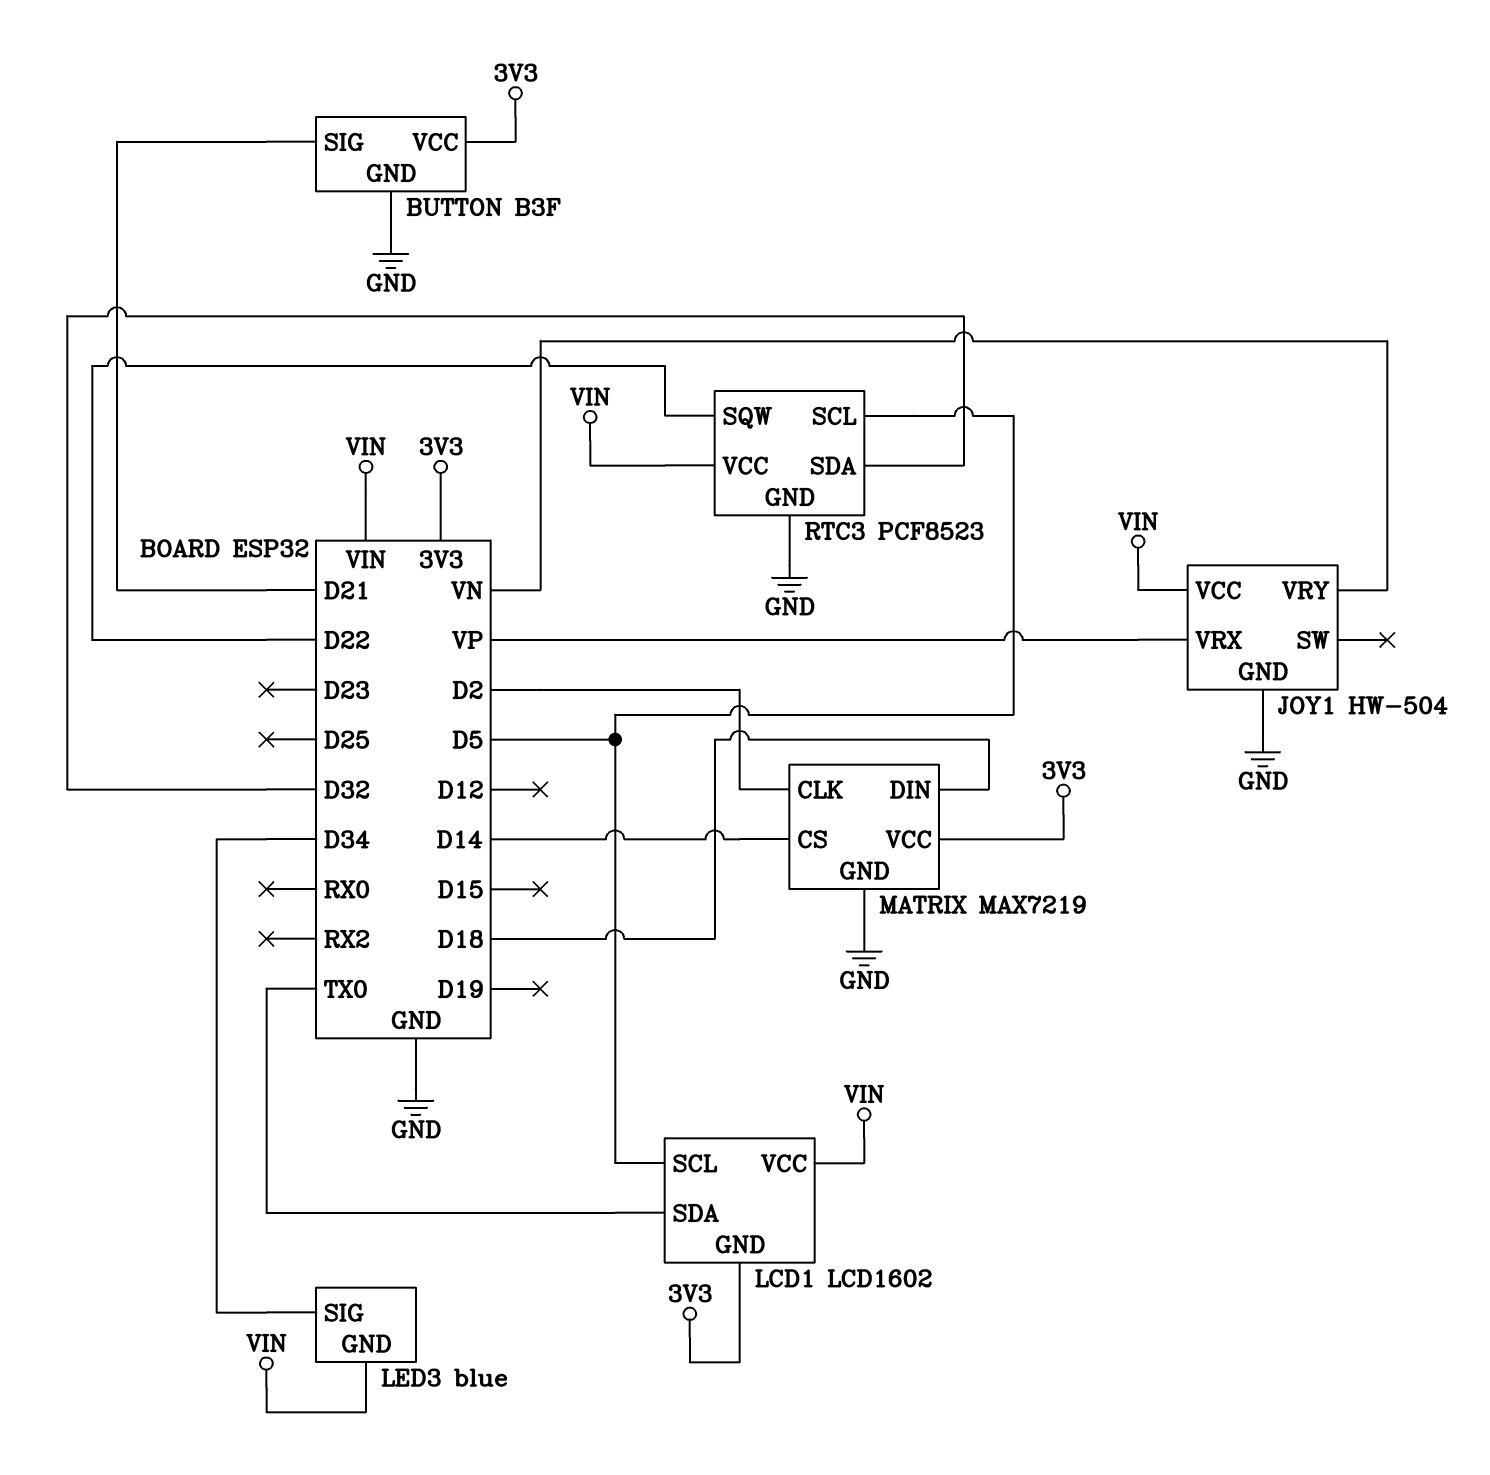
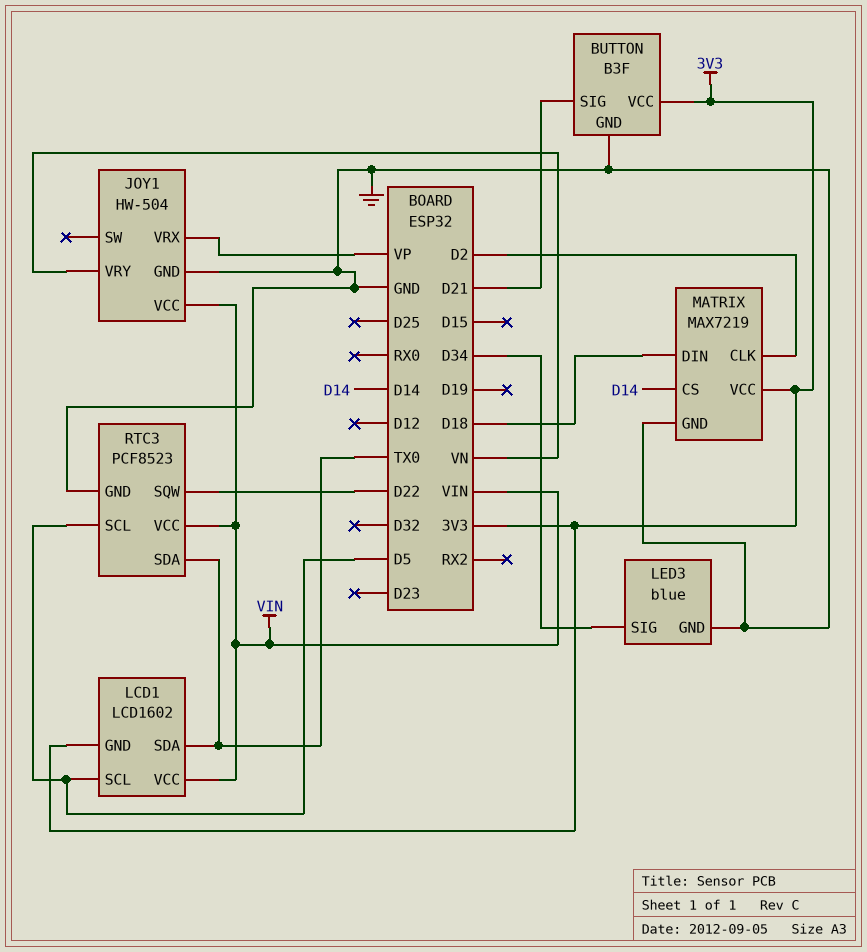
LED3 pin GND: VIN -> GND
RTC3 pin SDA: D32 -> TX0

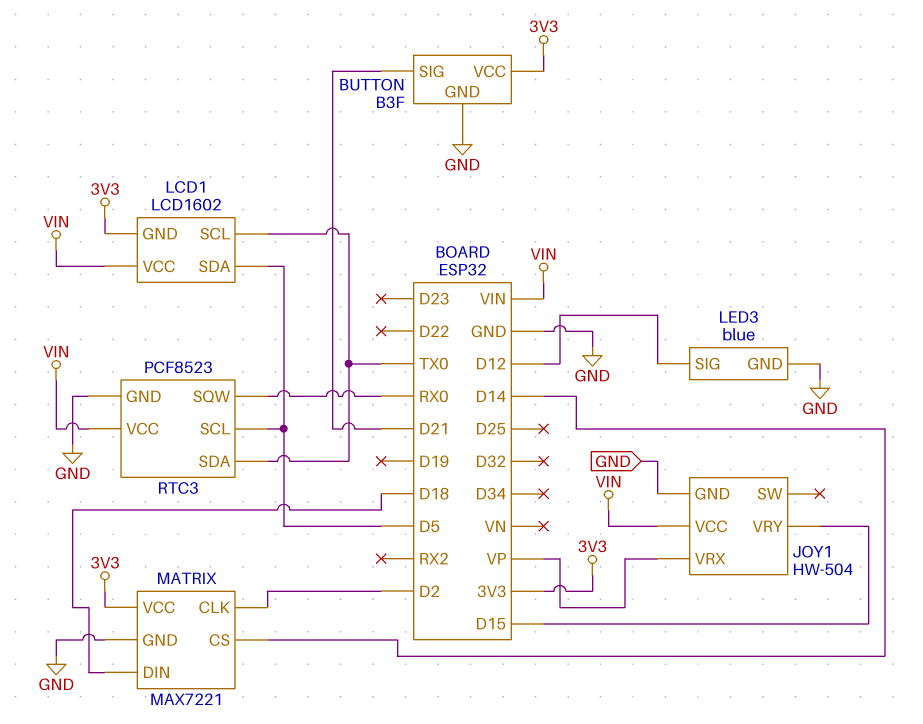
JOY1 pin VRY: VN -> D15
LCD1 pin SCL: D5 -> TX0
LCD1 pin SDA: TX0 -> D5
LED3 pin SIG: D34 -> D12
MATRIX: MAX7219 -> MAX7221
RTC3 pin SQW: D22 -> RX0

